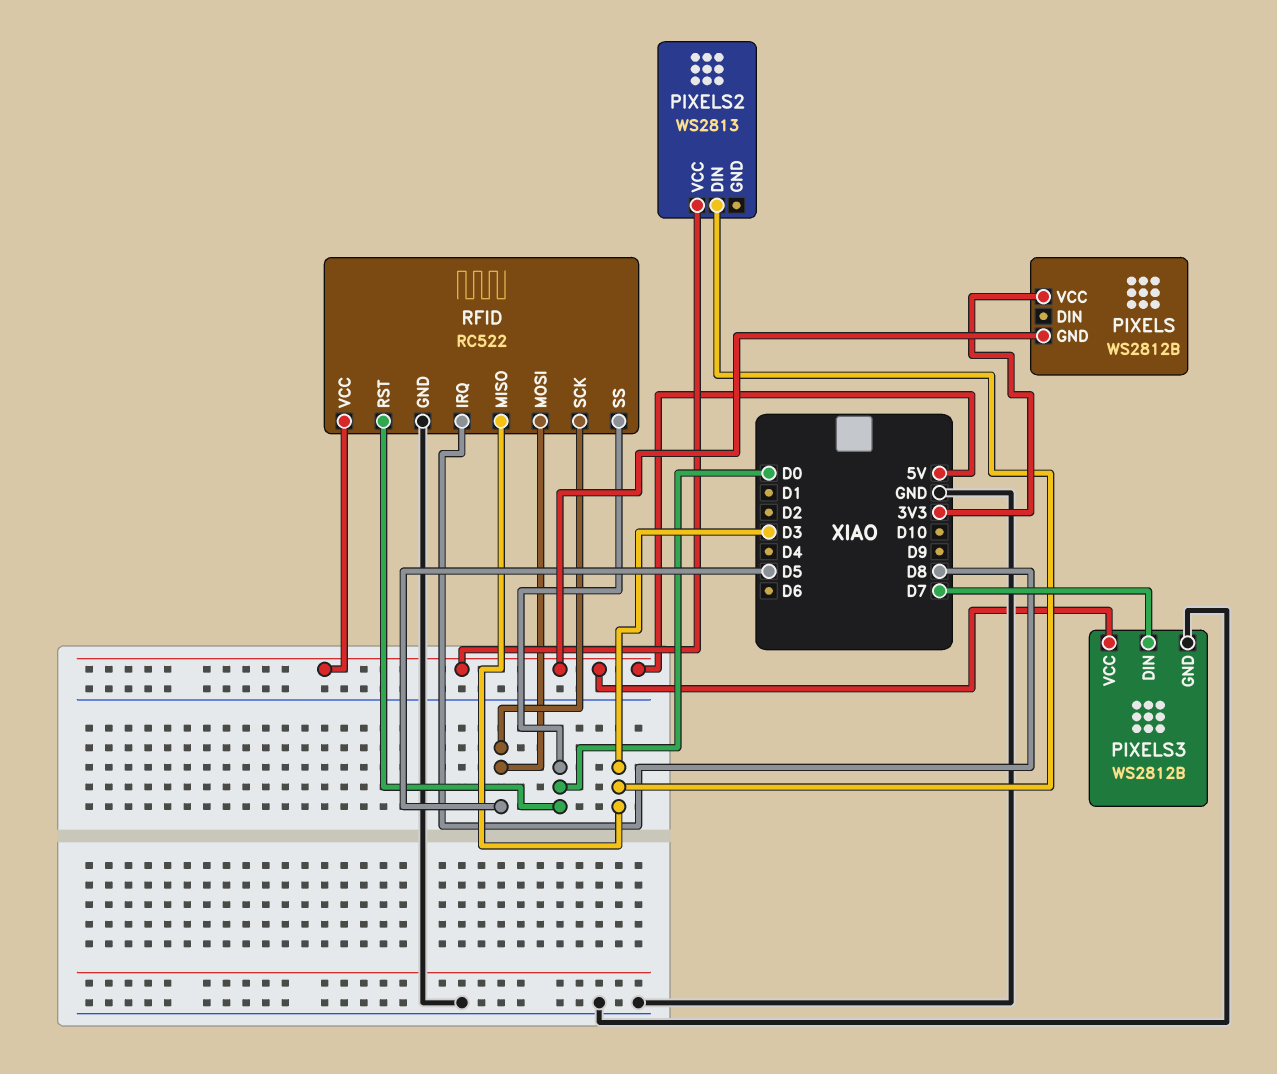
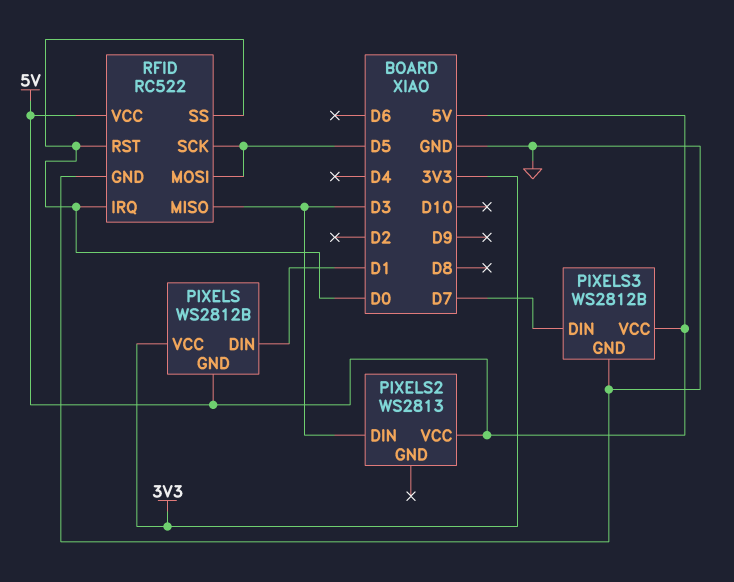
PIXELS pin DIN: none -> D1
RFID pin IRQ: D8 -> D0

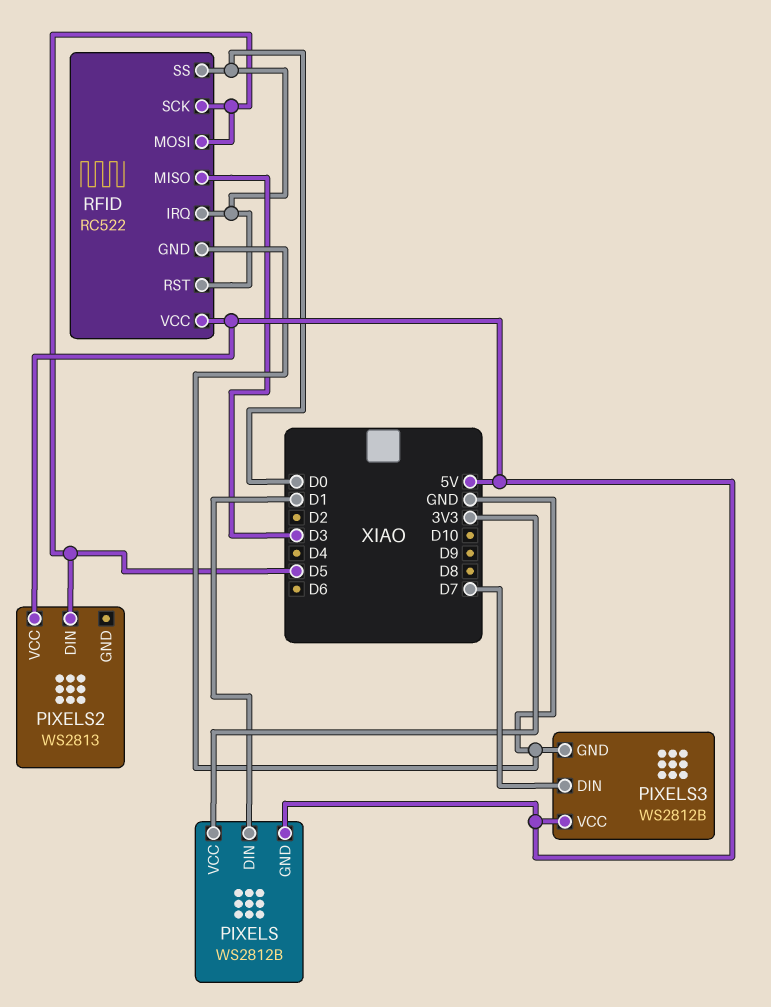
PIXELS2 pin DIN: D3 -> D5

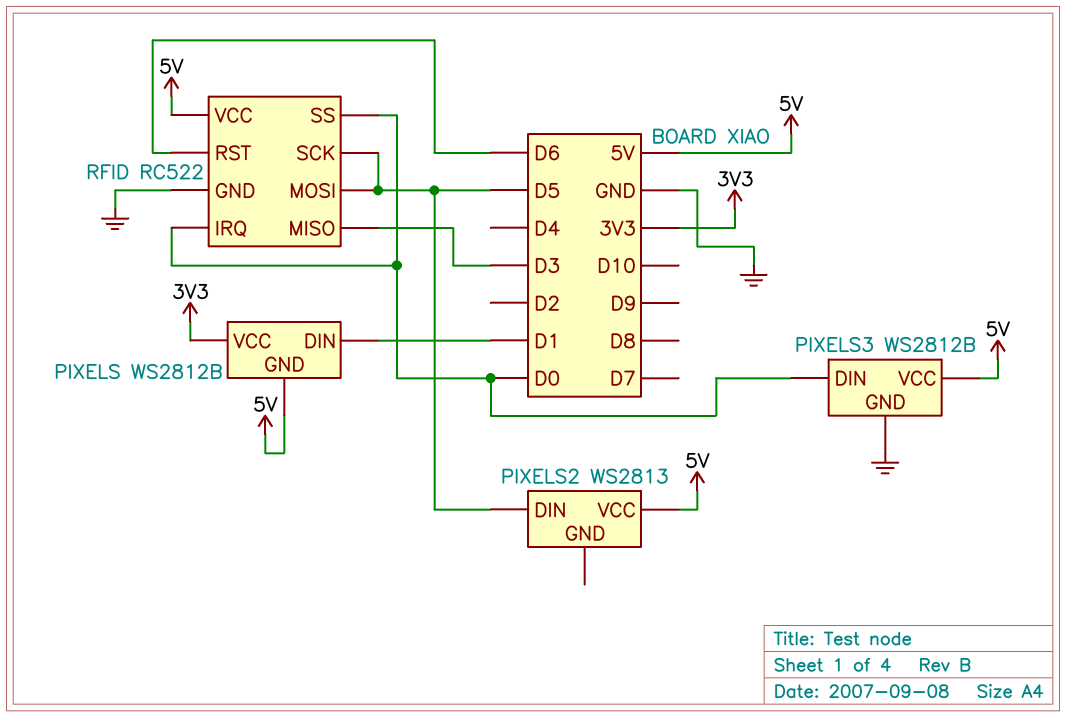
PIXELS3 pin DIN: D7 -> D0
RFID pin RST: D0 -> D6

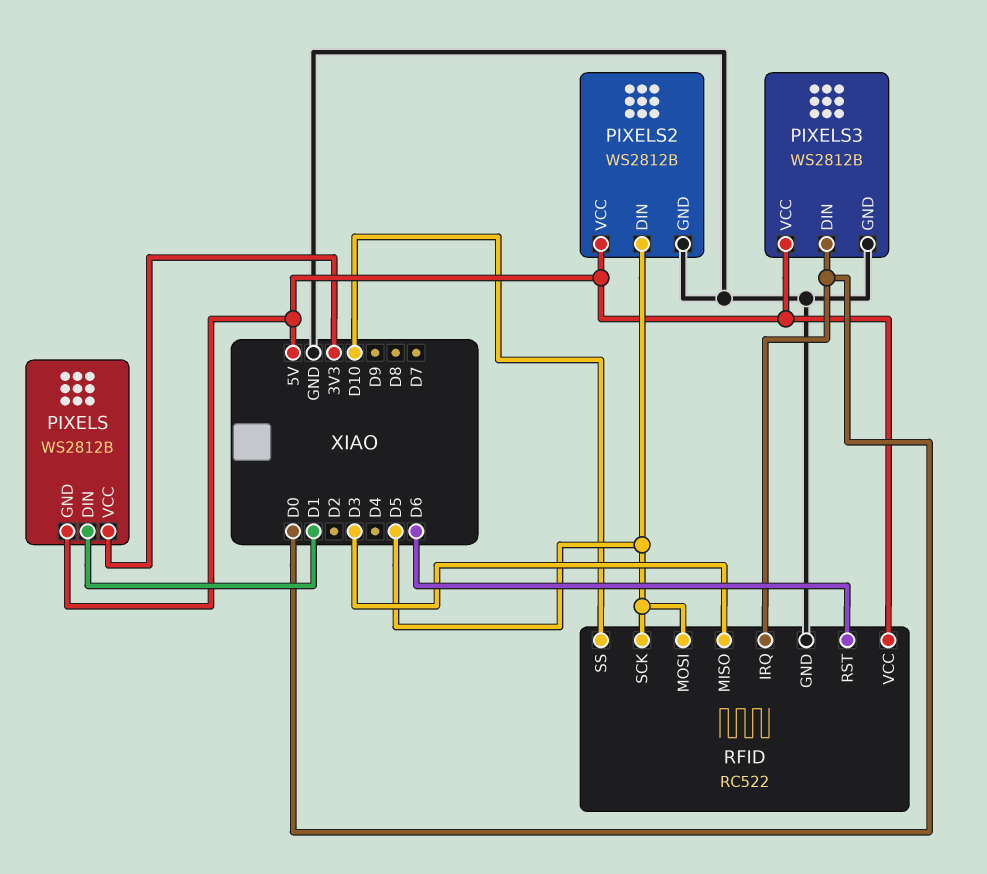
PIXELS2: WS2813 -> WS2812B
PIXELS2 pin GND: none -> GND
RFID pin SS: D0 -> D10

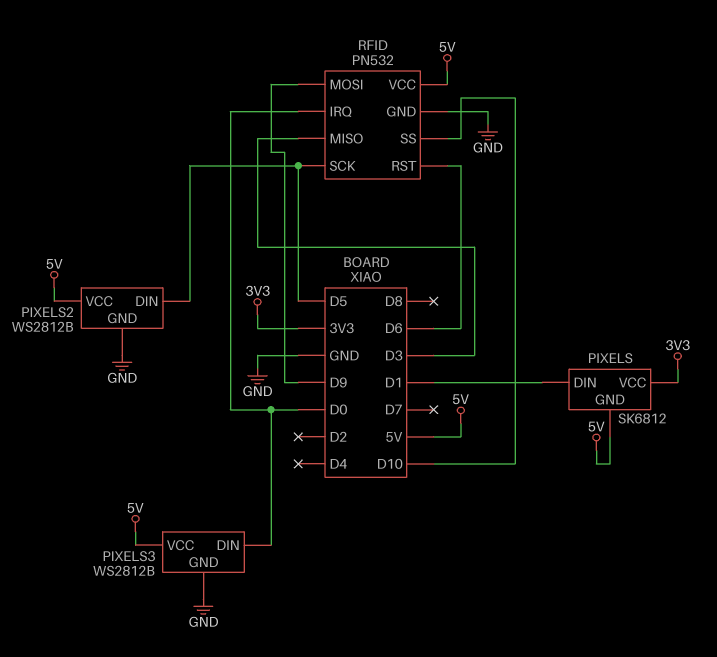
PIXELS: WS2812B -> SK6812
RFID: RC522 -> PN532
RFID pin MOSI: D5 -> D9

